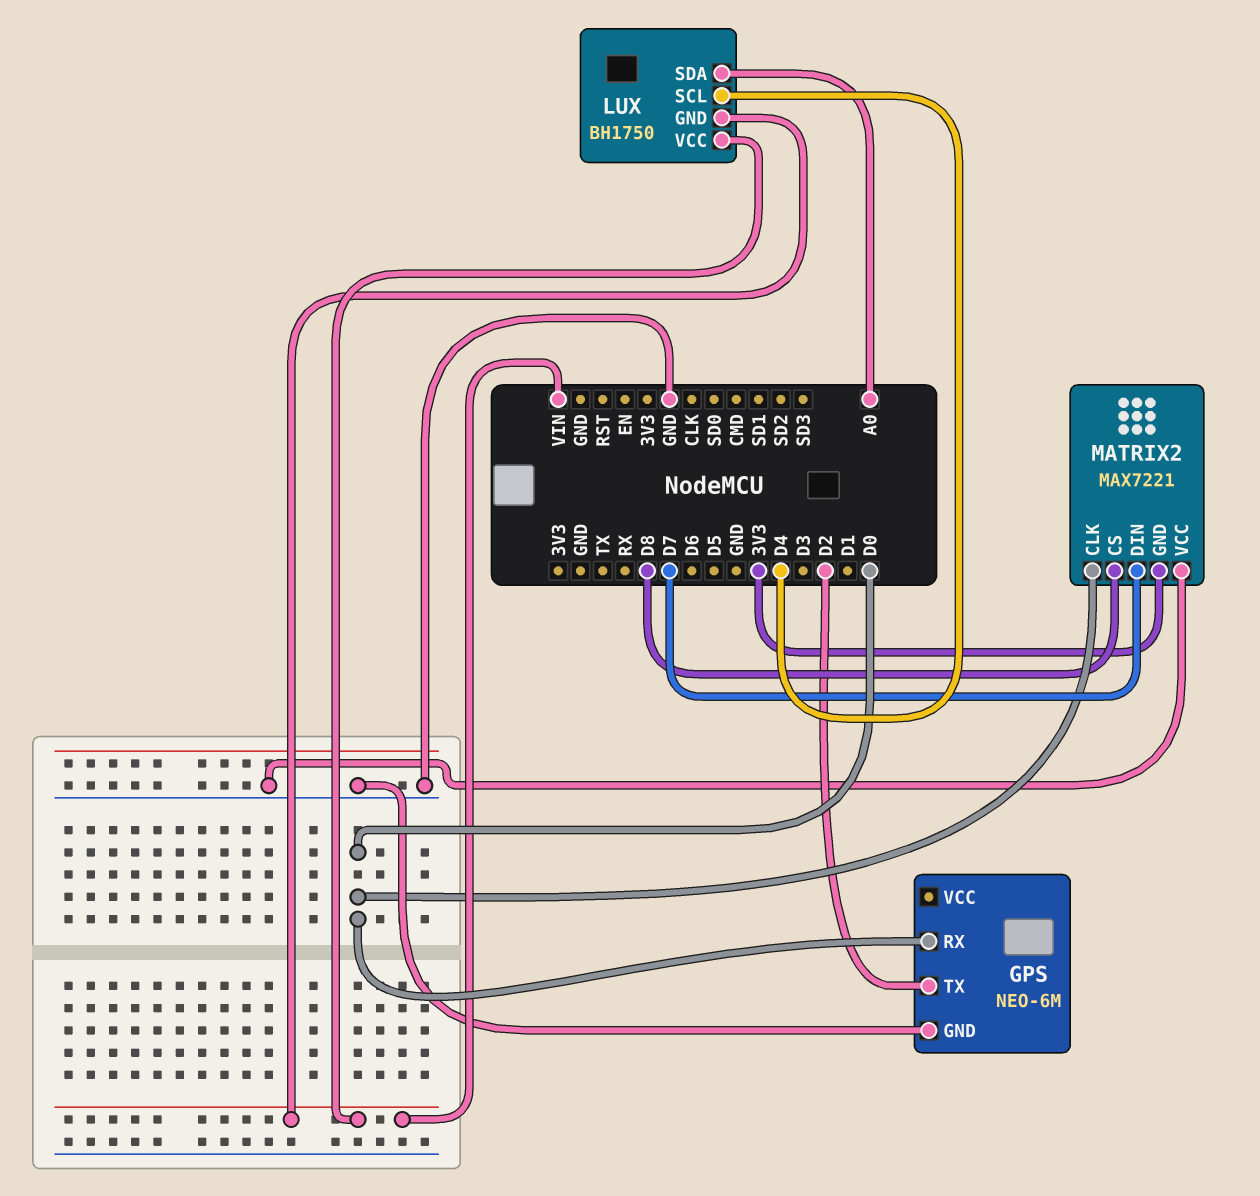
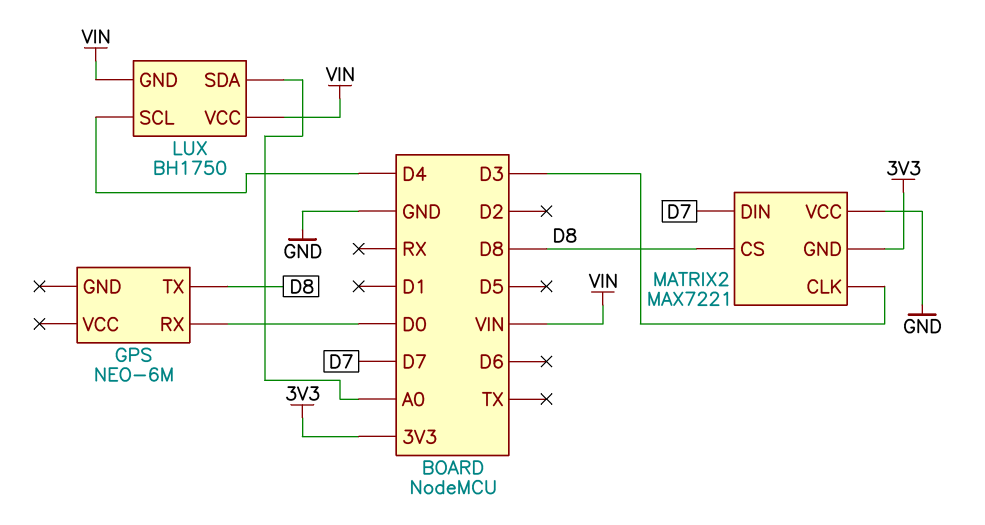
GPS pin GND: GND -> none
GPS pin TX: D2 -> D8
MATRIX2 pin CLK: D0 -> D3

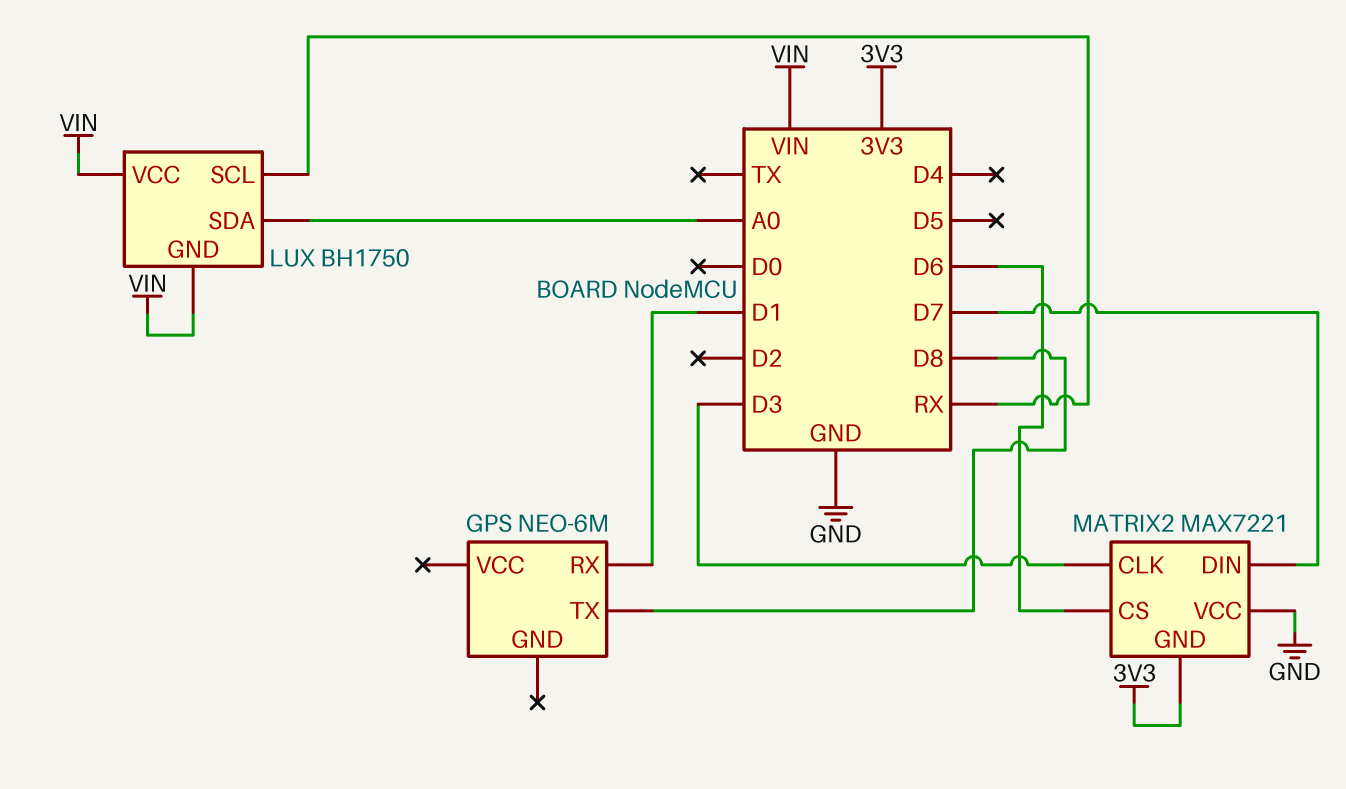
GPS pin RX: D0 -> D1
LUX pin SCL: D4 -> RX
MATRIX2 pin CS: D8 -> D6

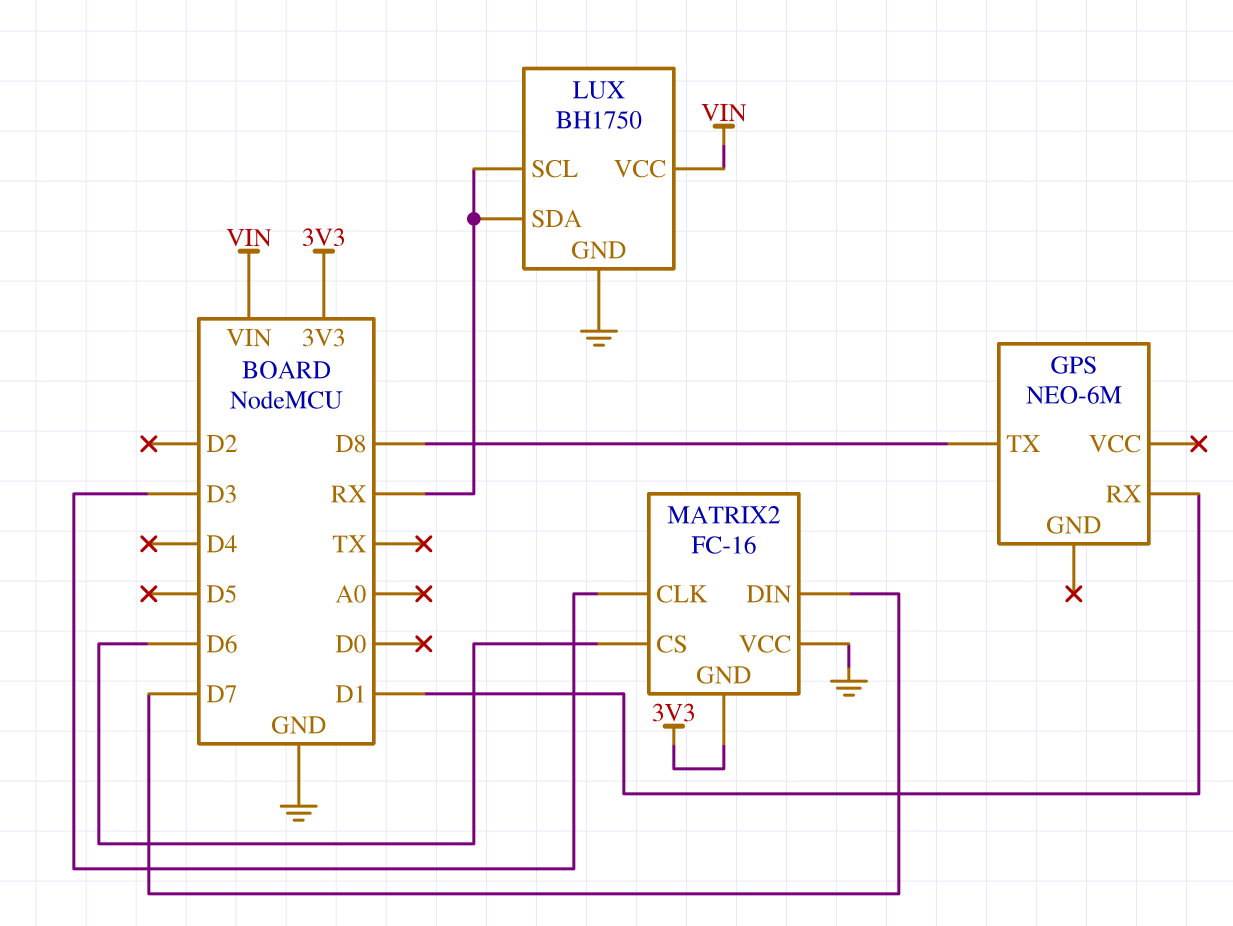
LUX pin GND: VIN -> GND
LUX pin SDA: A0 -> RX
MATRIX2: MAX7221 -> FC-16

